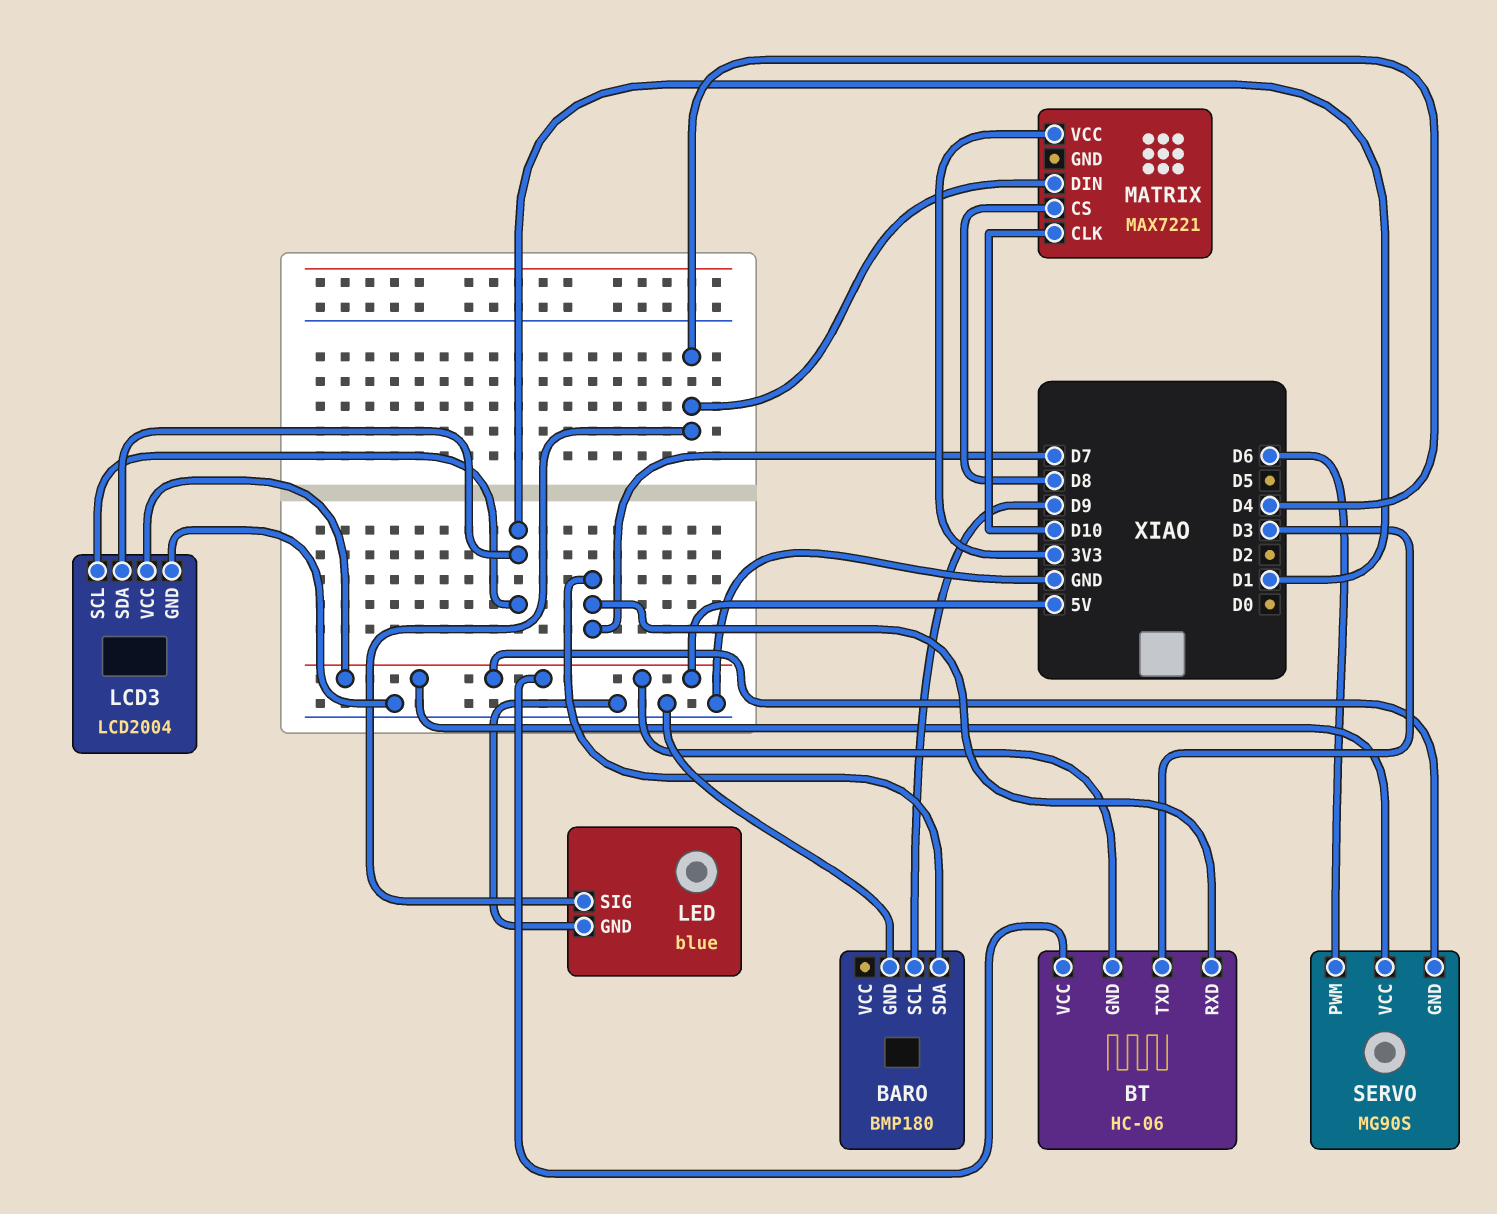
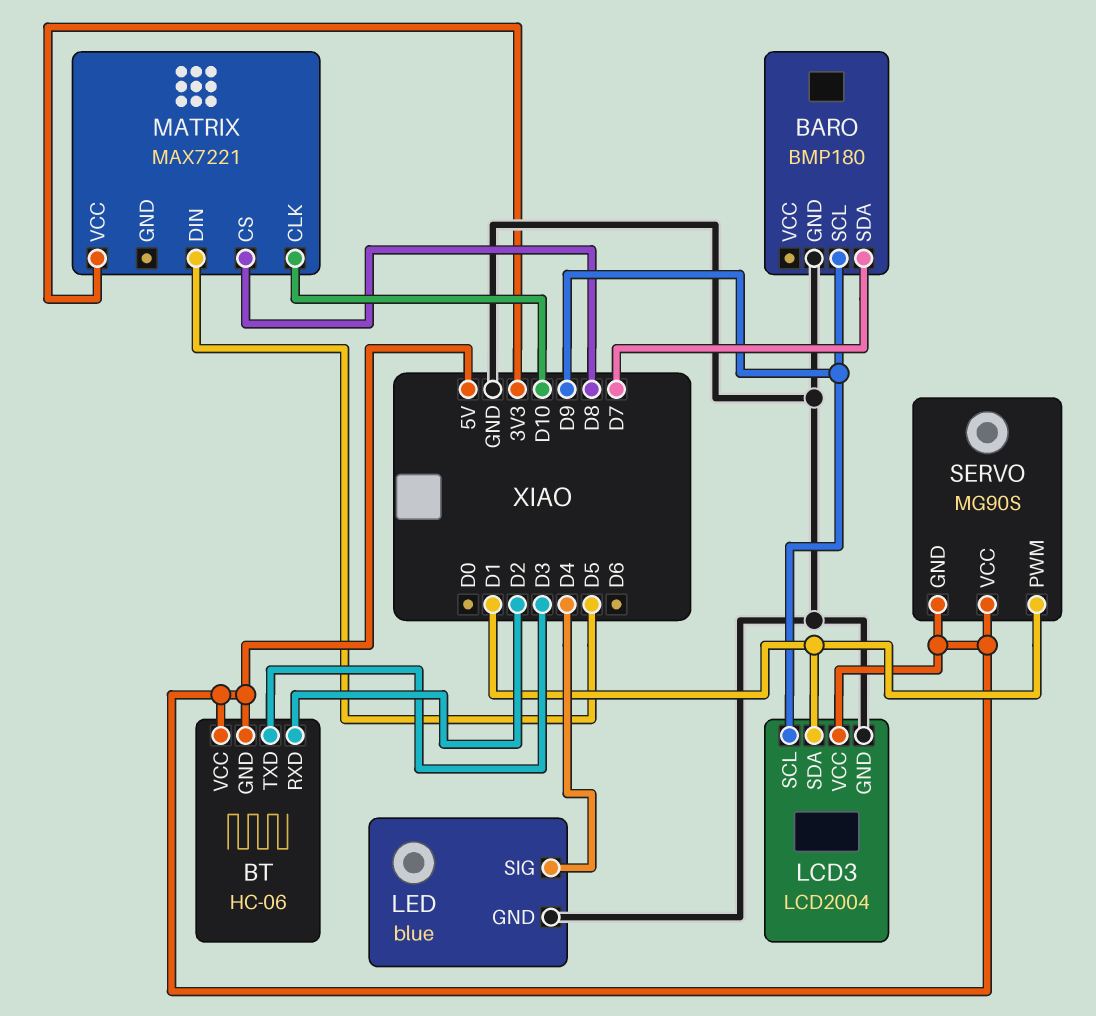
BT pin RXD: D7 -> D2
LCD3 pin SCL: D1 -> D9
MATRIX pin DIN: D4 -> D5
SERVO pin PWM: D6 -> D1

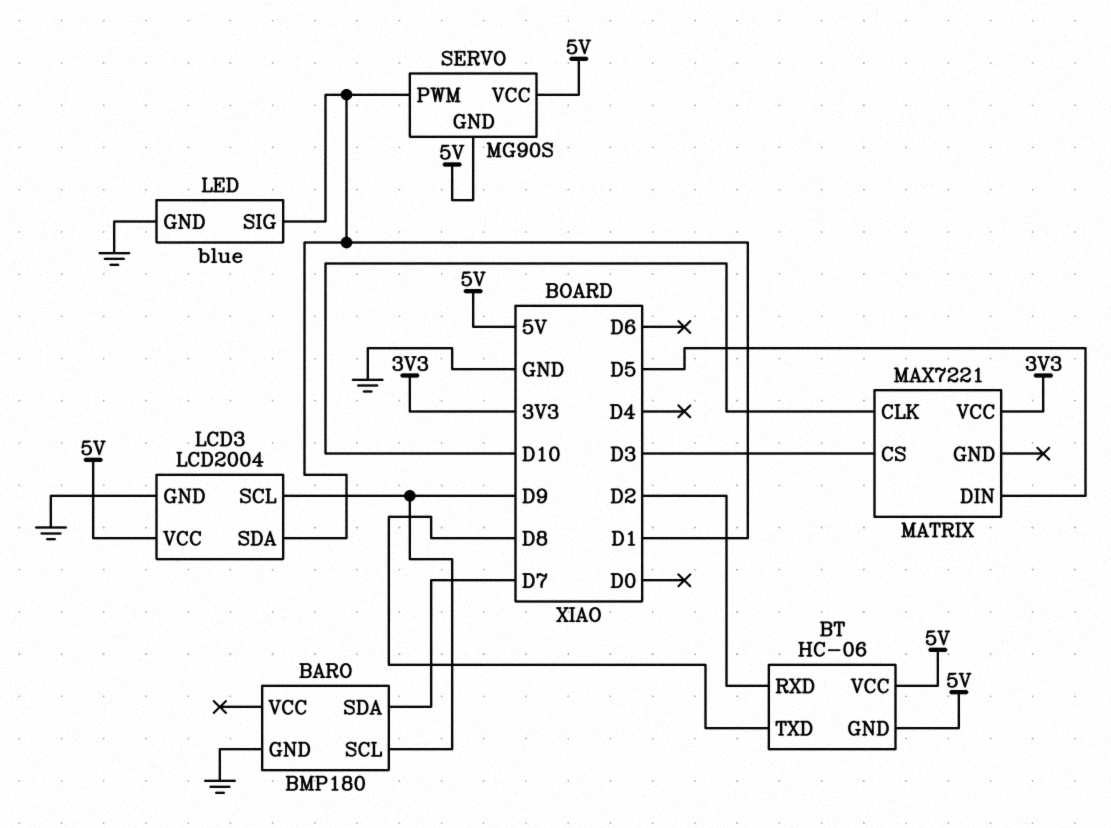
BT pin TXD: D3 -> D8
LED pin SIG: D4 -> D1
MATRIX pin CS: D8 -> D3

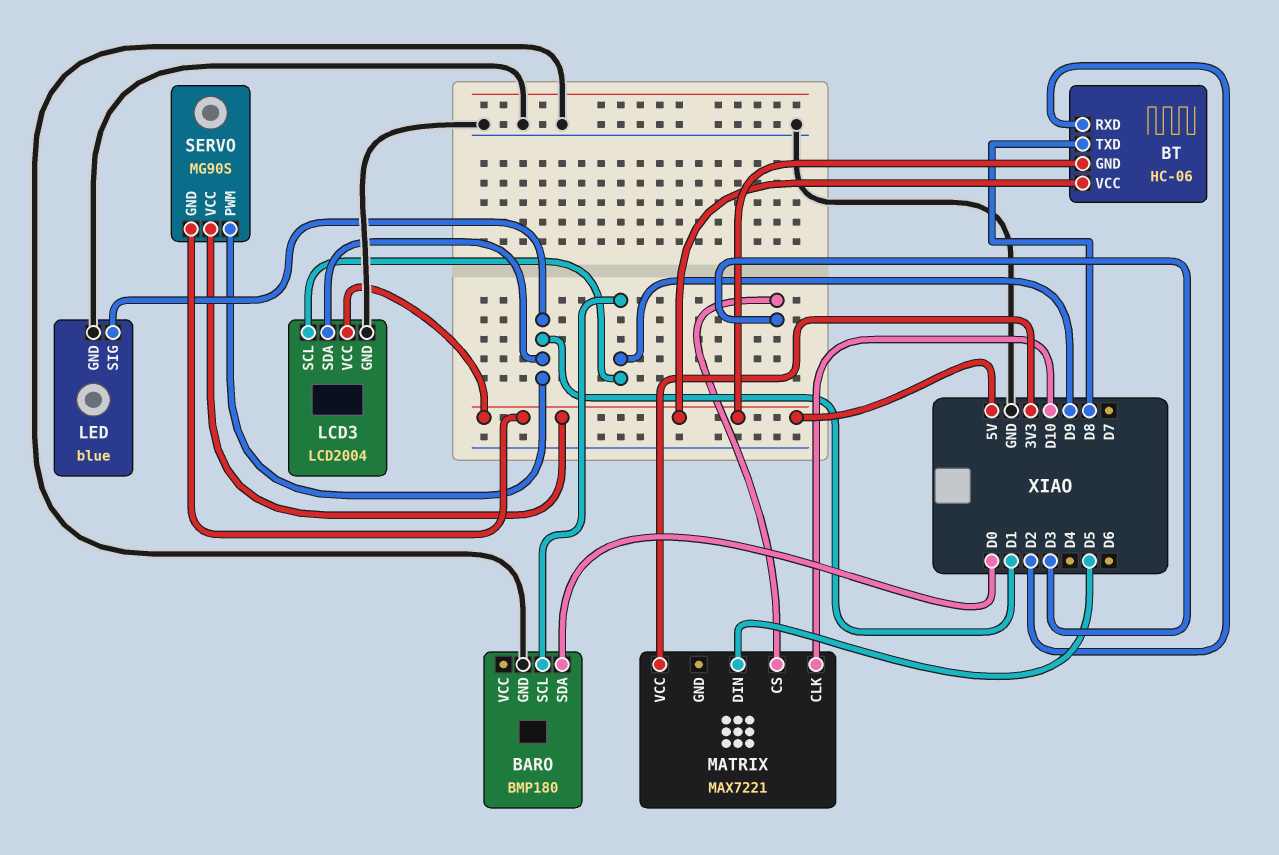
BARO pin SDA: D7 -> D0

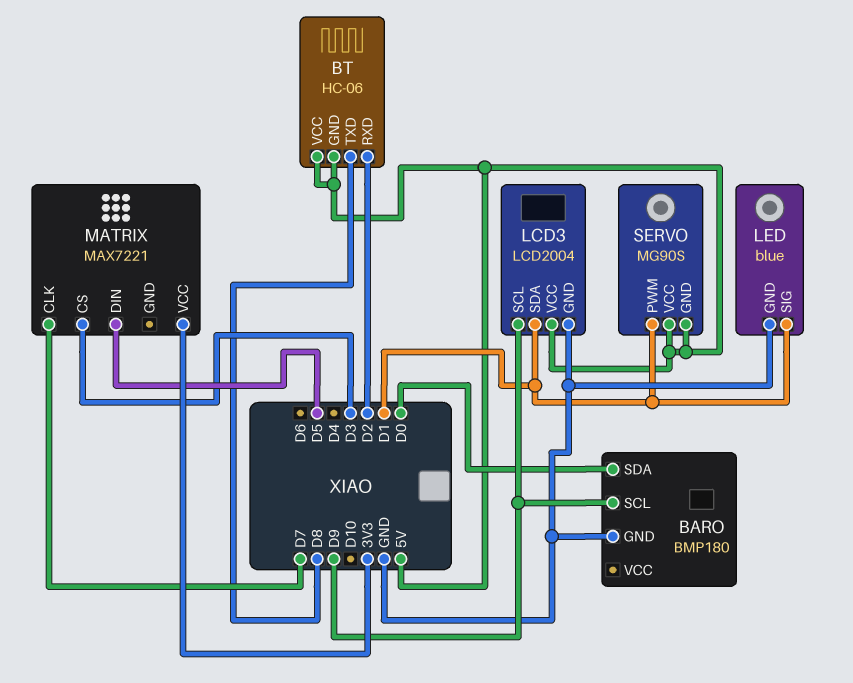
MATRIX pin CLK: D10 -> D7

